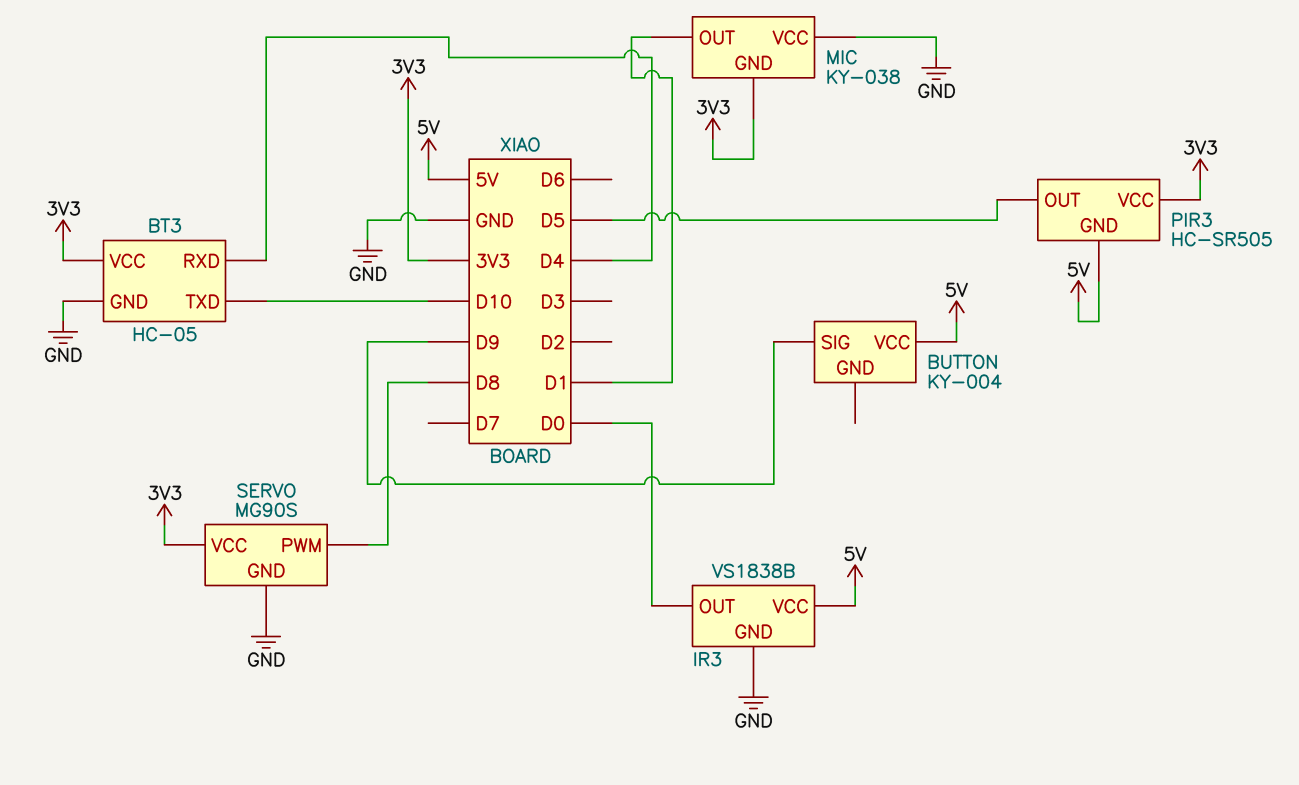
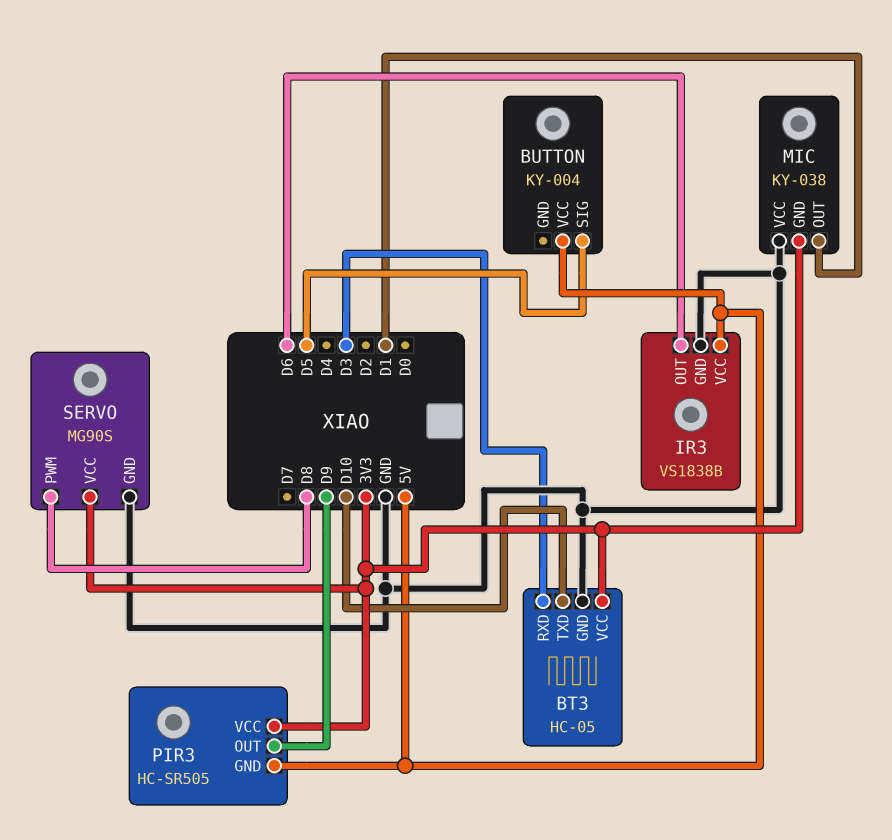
BT3 pin RXD: D4 -> D3
BUTTON pin SIG: D9 -> D5
IR3 pin OUT: D0 -> D6
PIR3 pin OUT: D5 -> D9

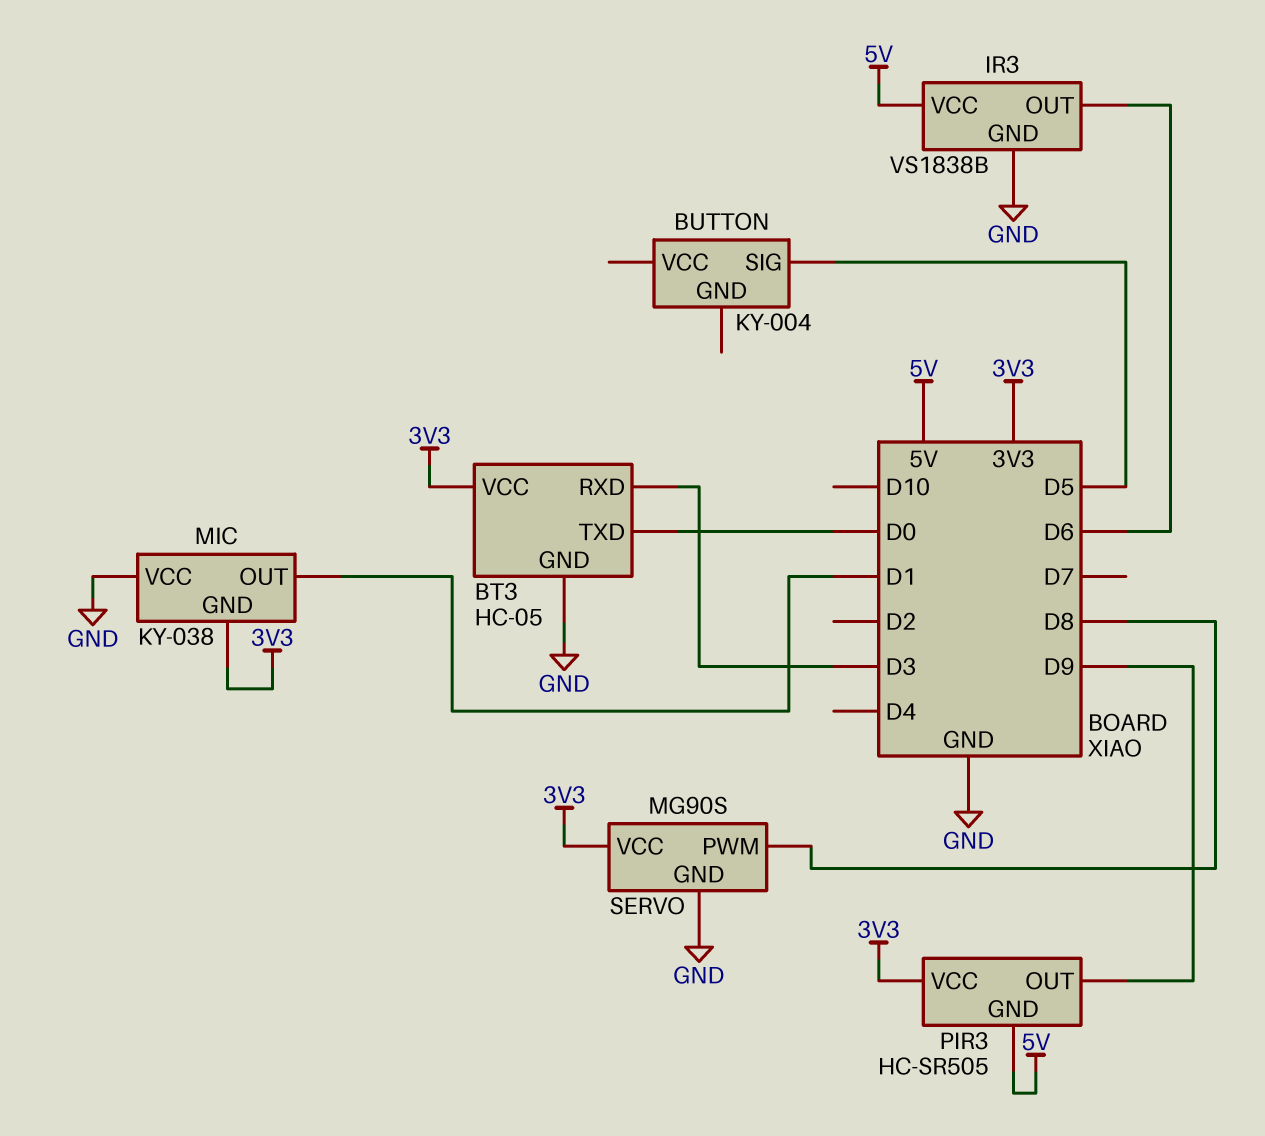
BT3 pin TXD: D10 -> D0
BUTTON pin VCC: 5V -> none

